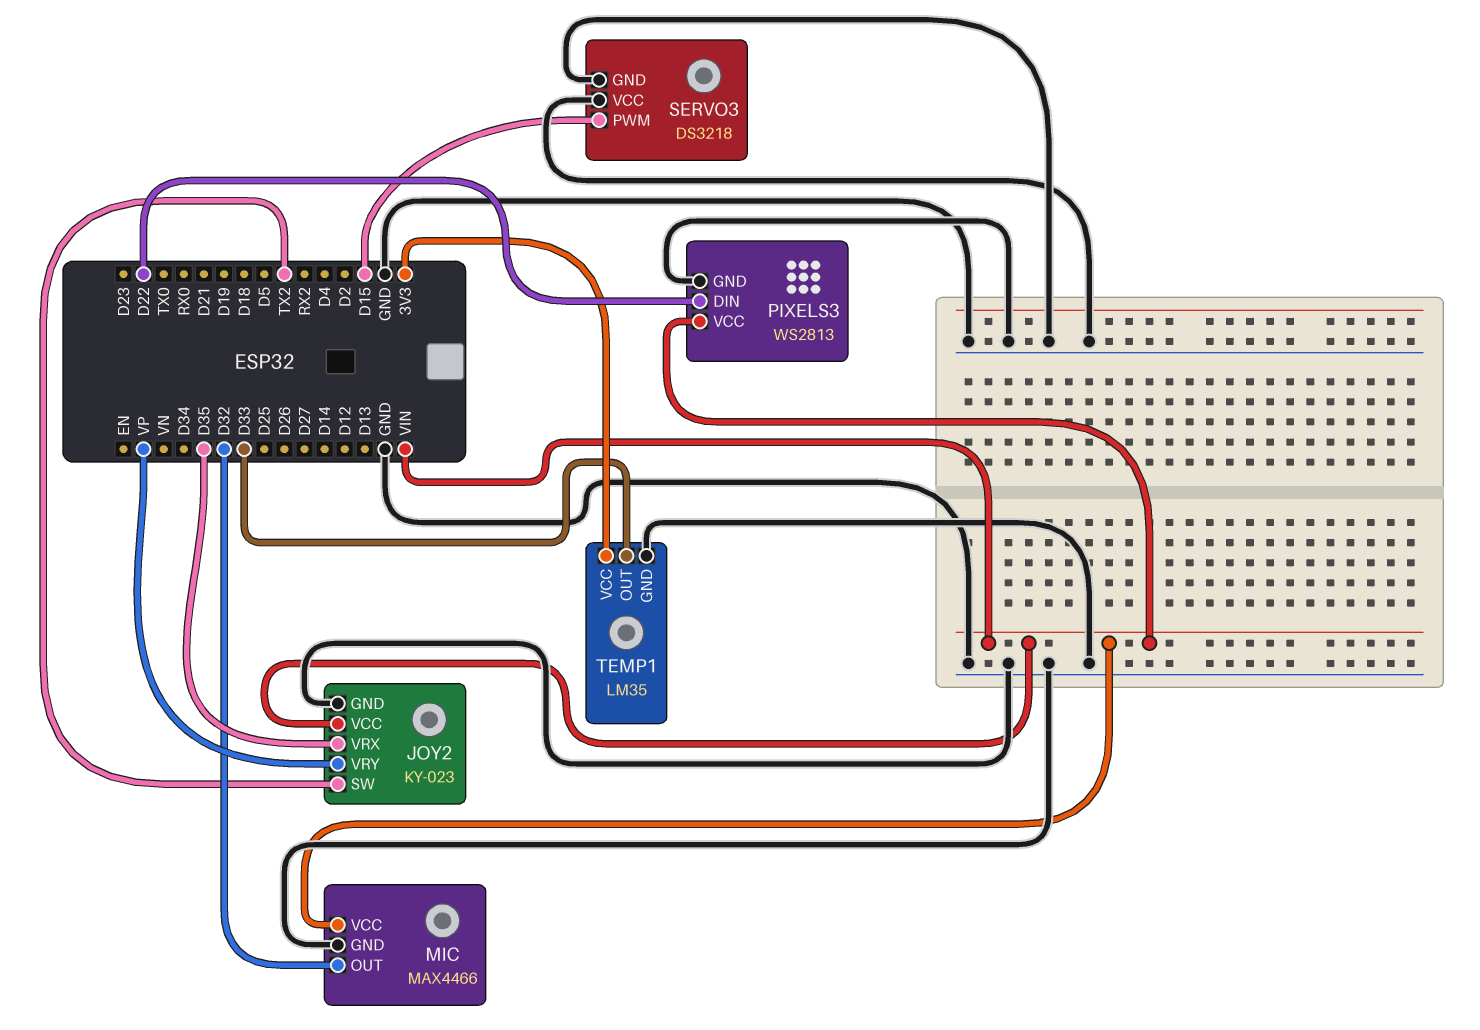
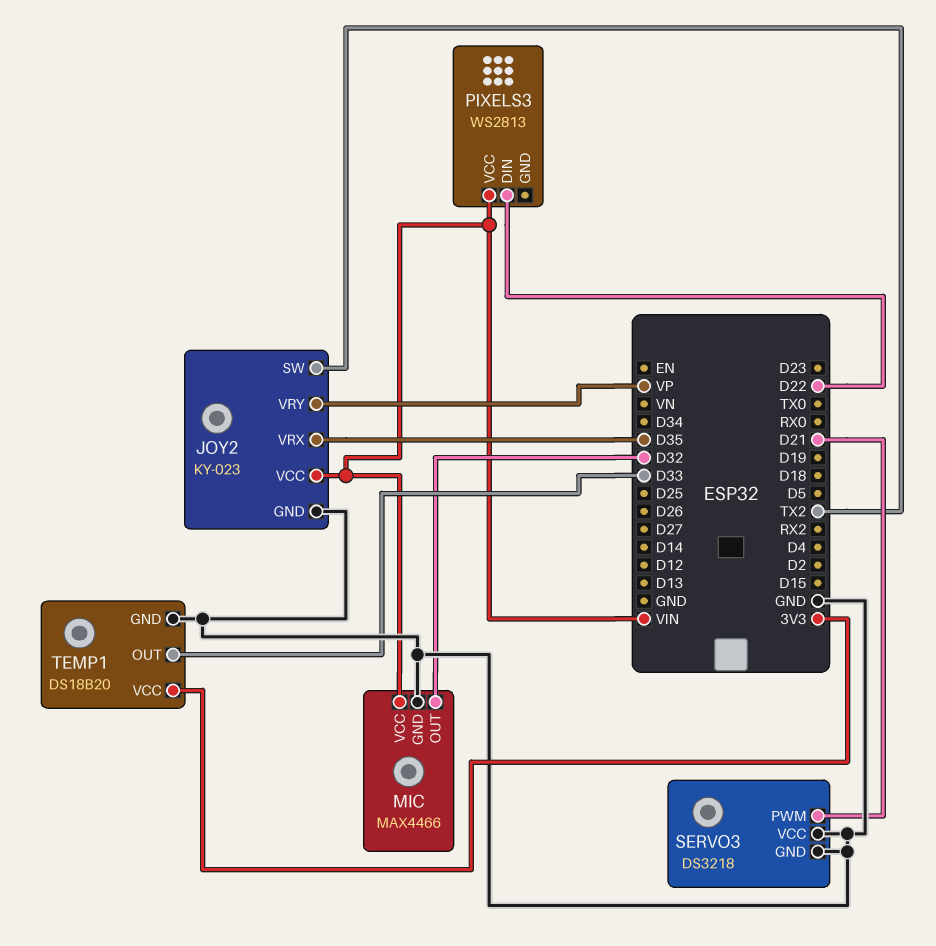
PIXELS3 pin GND: GND -> none
SERVO3 pin PWM: D15 -> D21
TEMP1: LM35 -> DS18B20

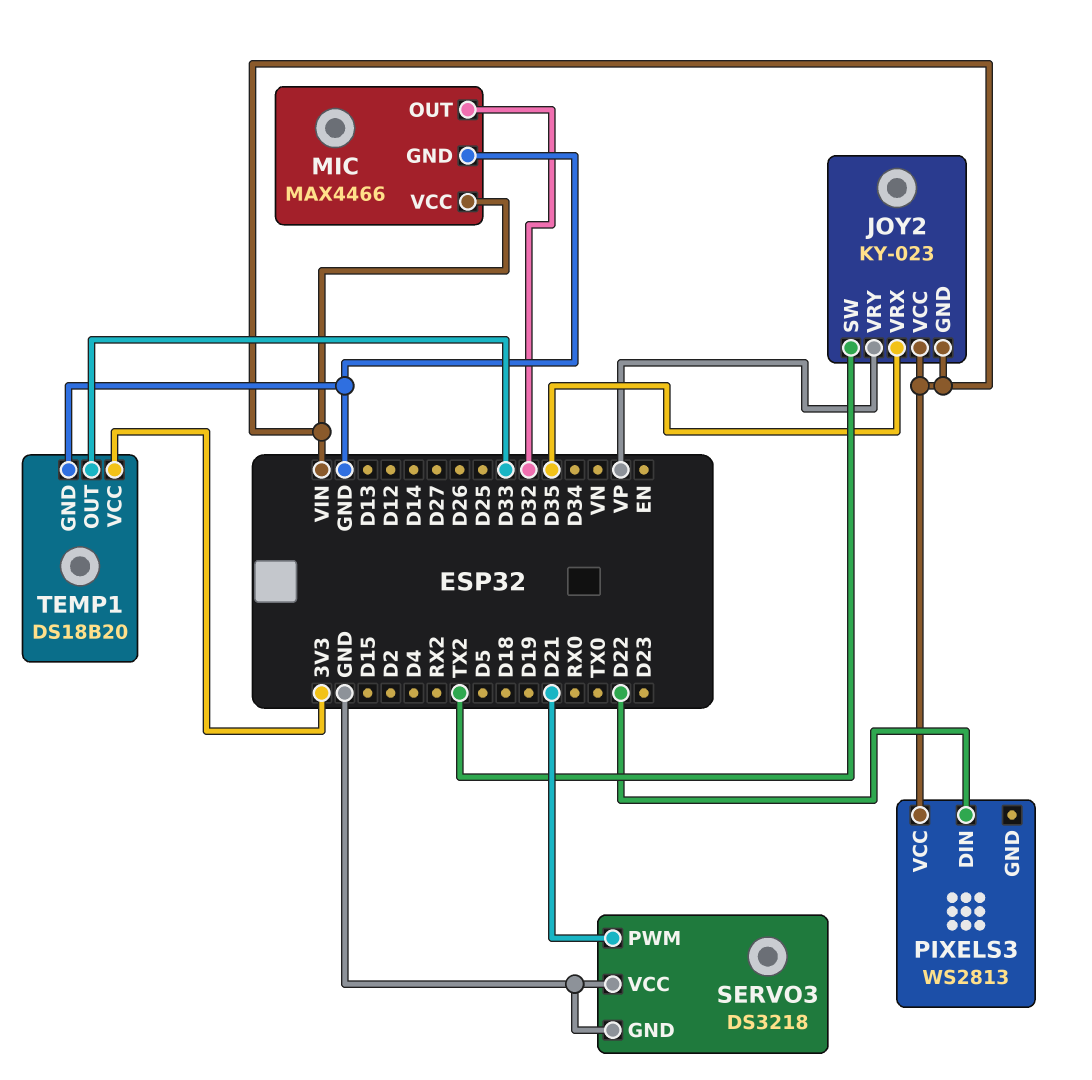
JOY2 pin GND: GND -> VIN

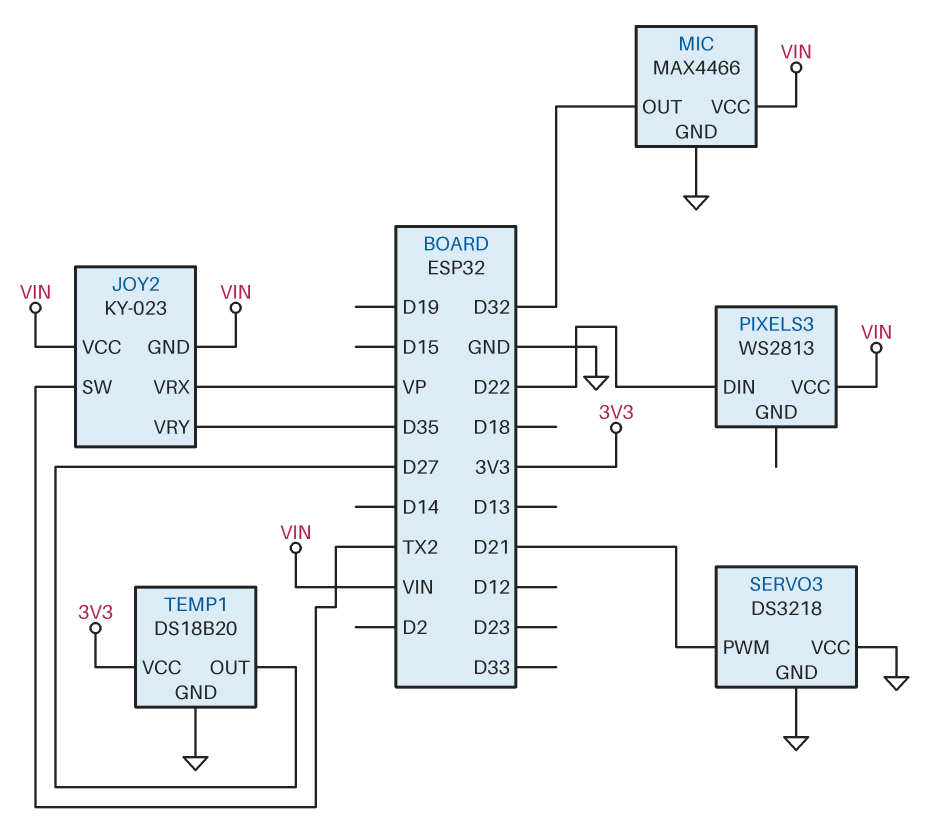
JOY2 pin VRX: D35 -> VP
JOY2 pin VRY: VP -> D35
TEMP1 pin OUT: D33 -> D27

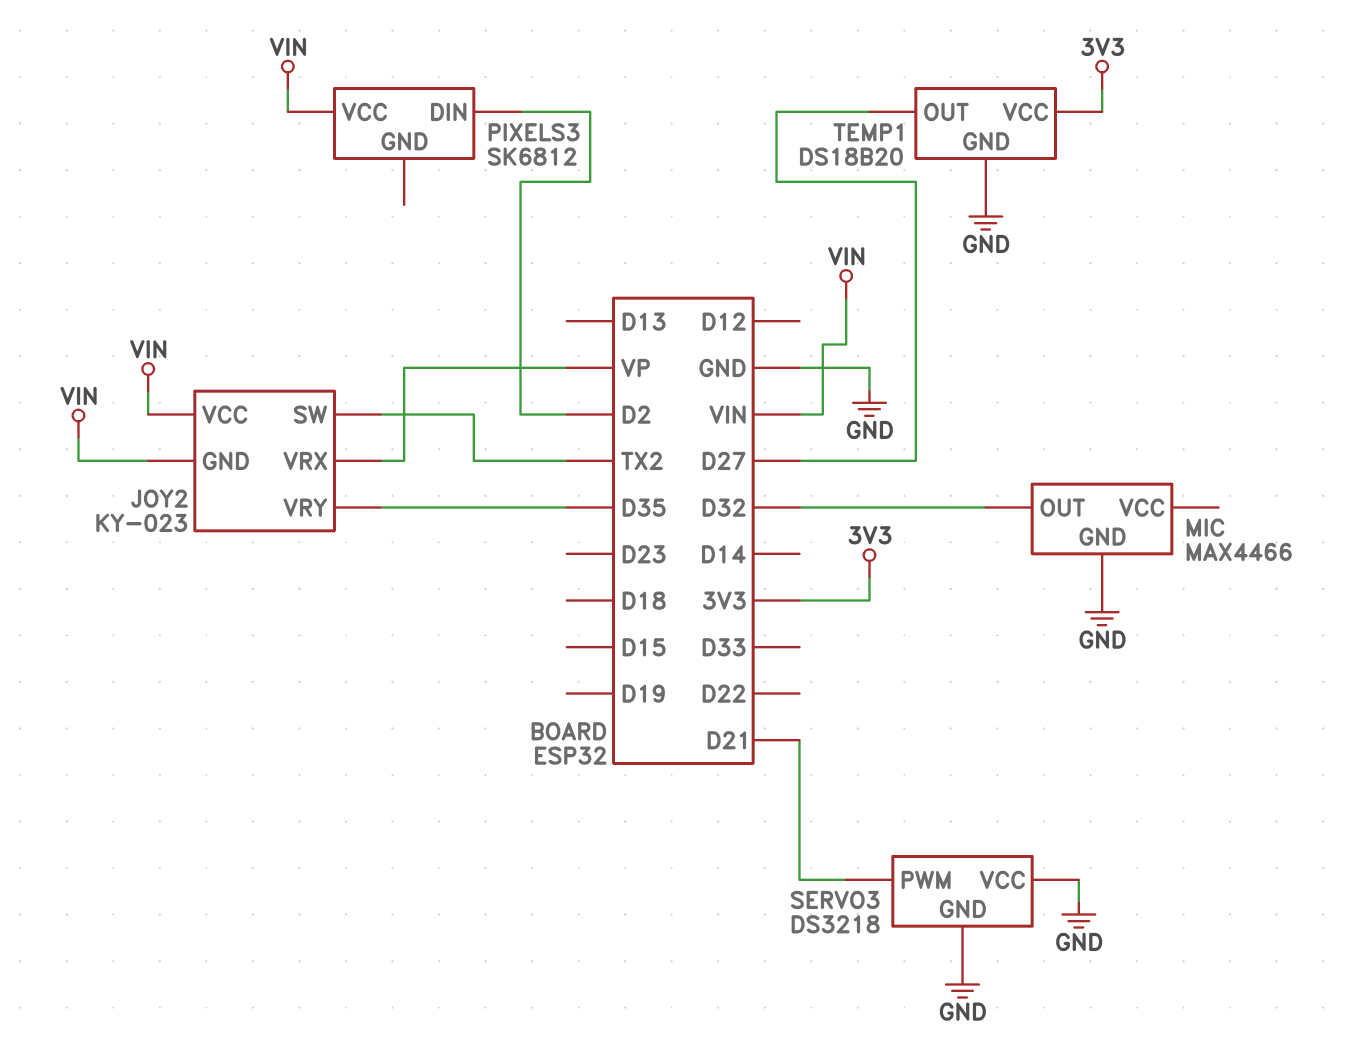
MIC pin VCC: VIN -> none
PIXELS3: WS2813 -> SK6812
PIXELS3 pin DIN: D22 -> D2

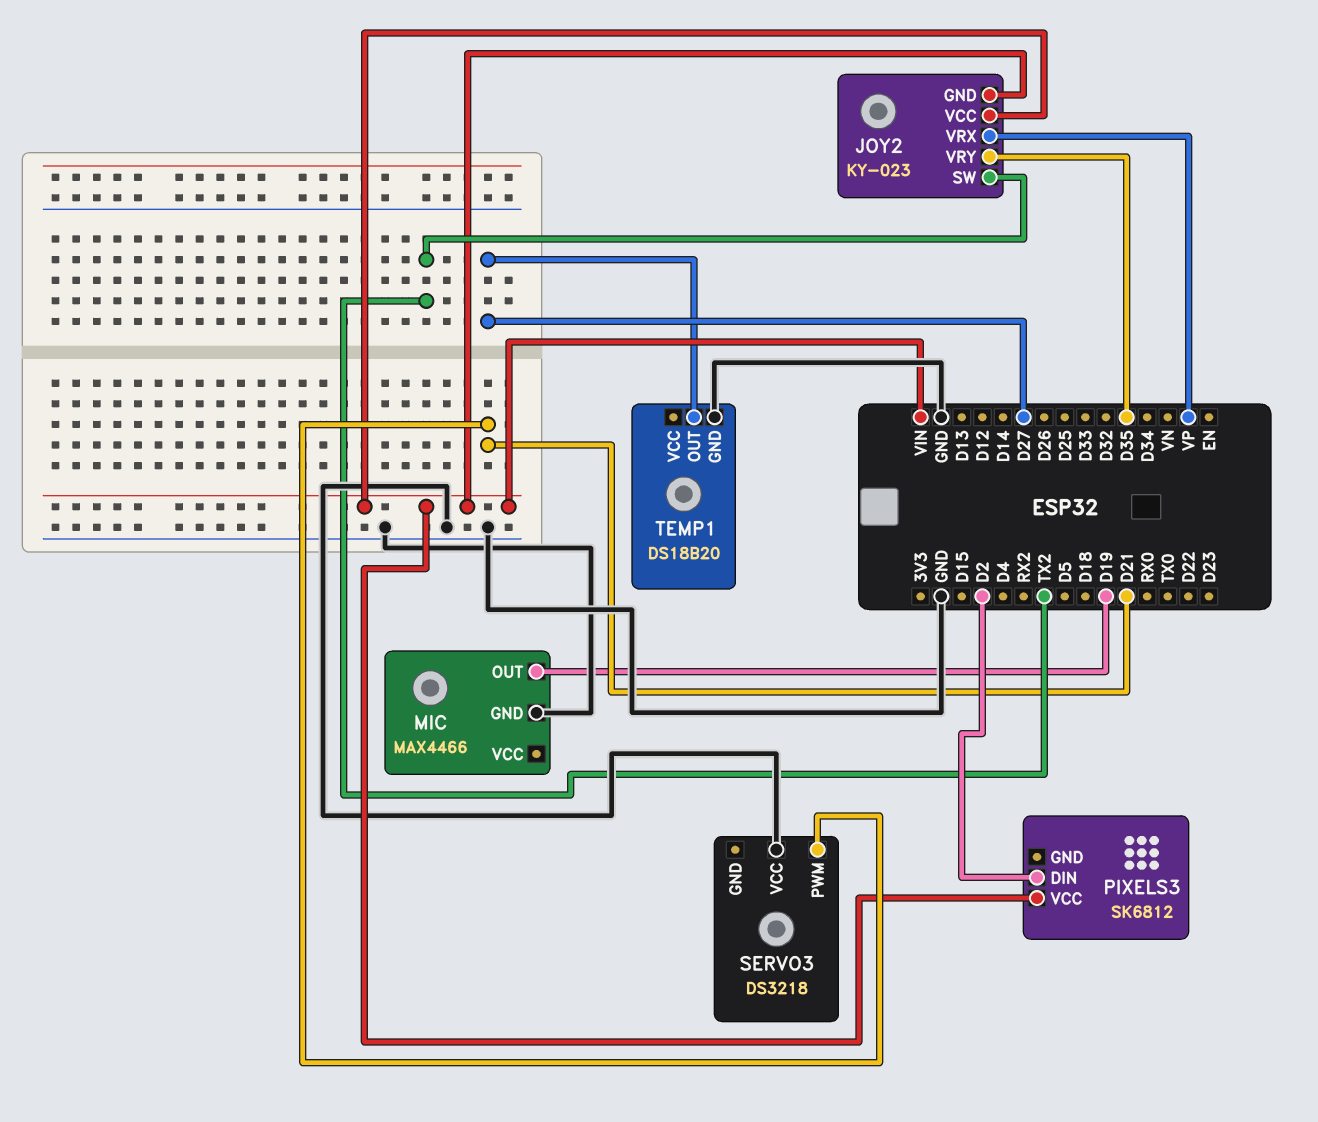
MIC pin OUT: D32 -> D19
SERVO3 pin GND: GND -> none
TEMP1 pin VCC: 3V3 -> none

